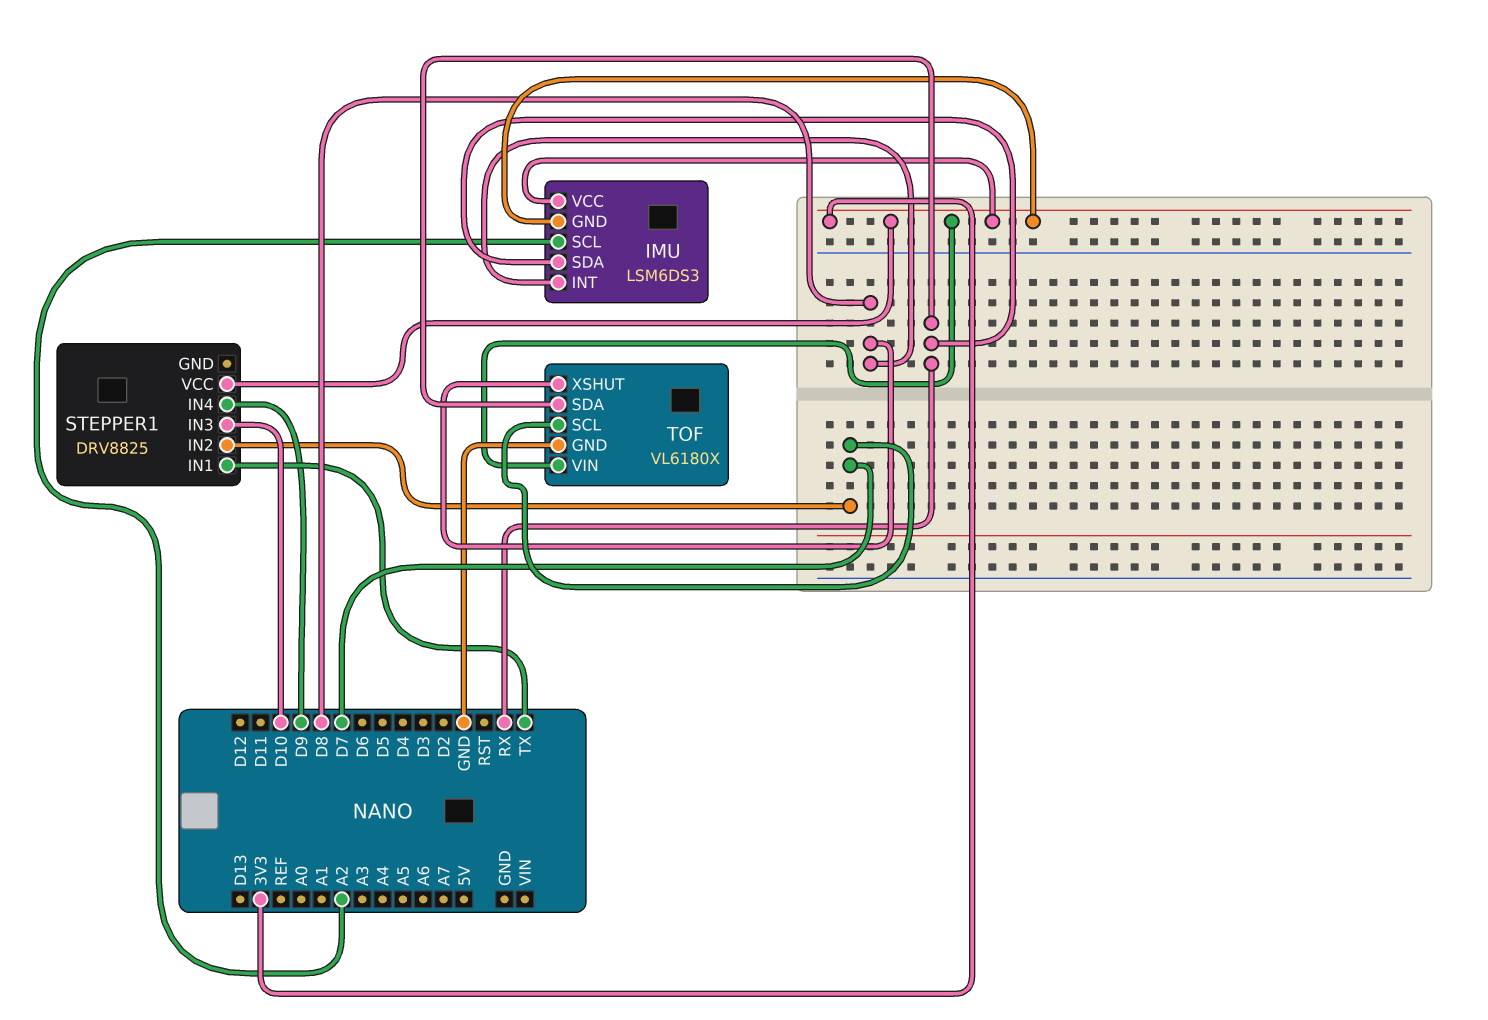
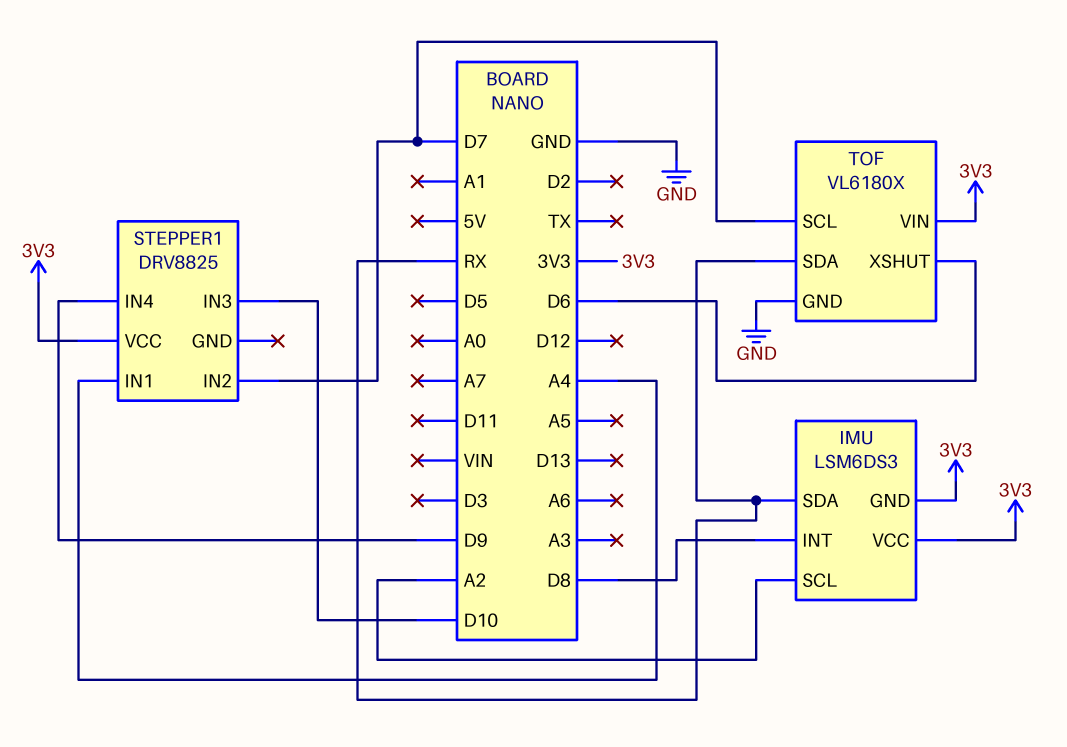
STEPPER1 pin IN1: TX -> A4
TOF pin XSHUT: D8 -> D6

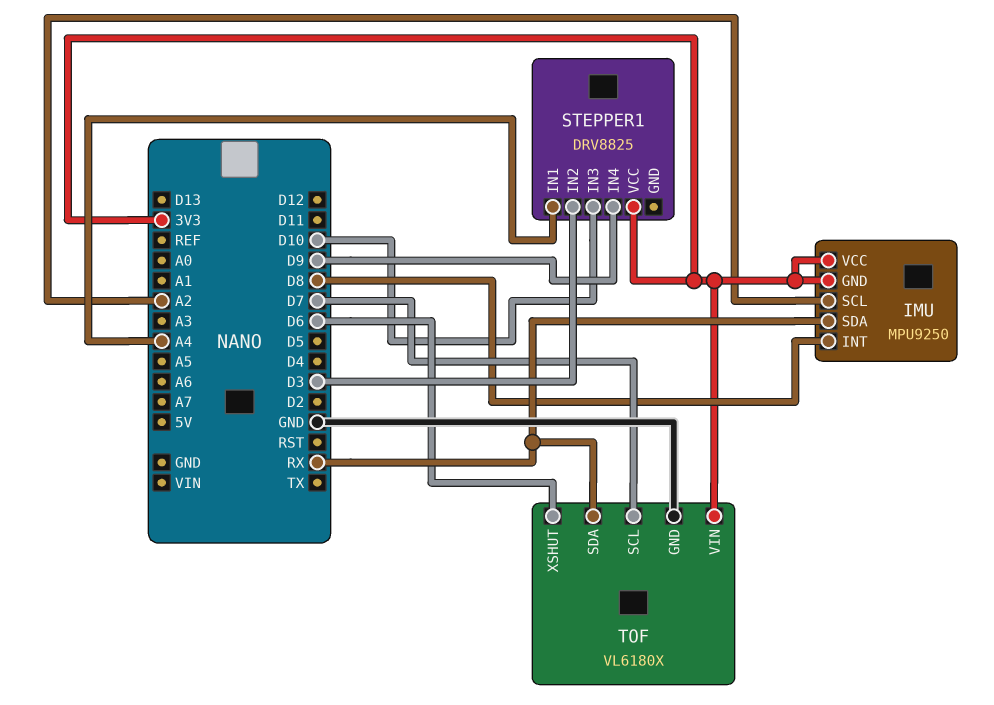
IMU: LSM6DS3 -> MPU9250
STEPPER1 pin IN2: D7 -> D3

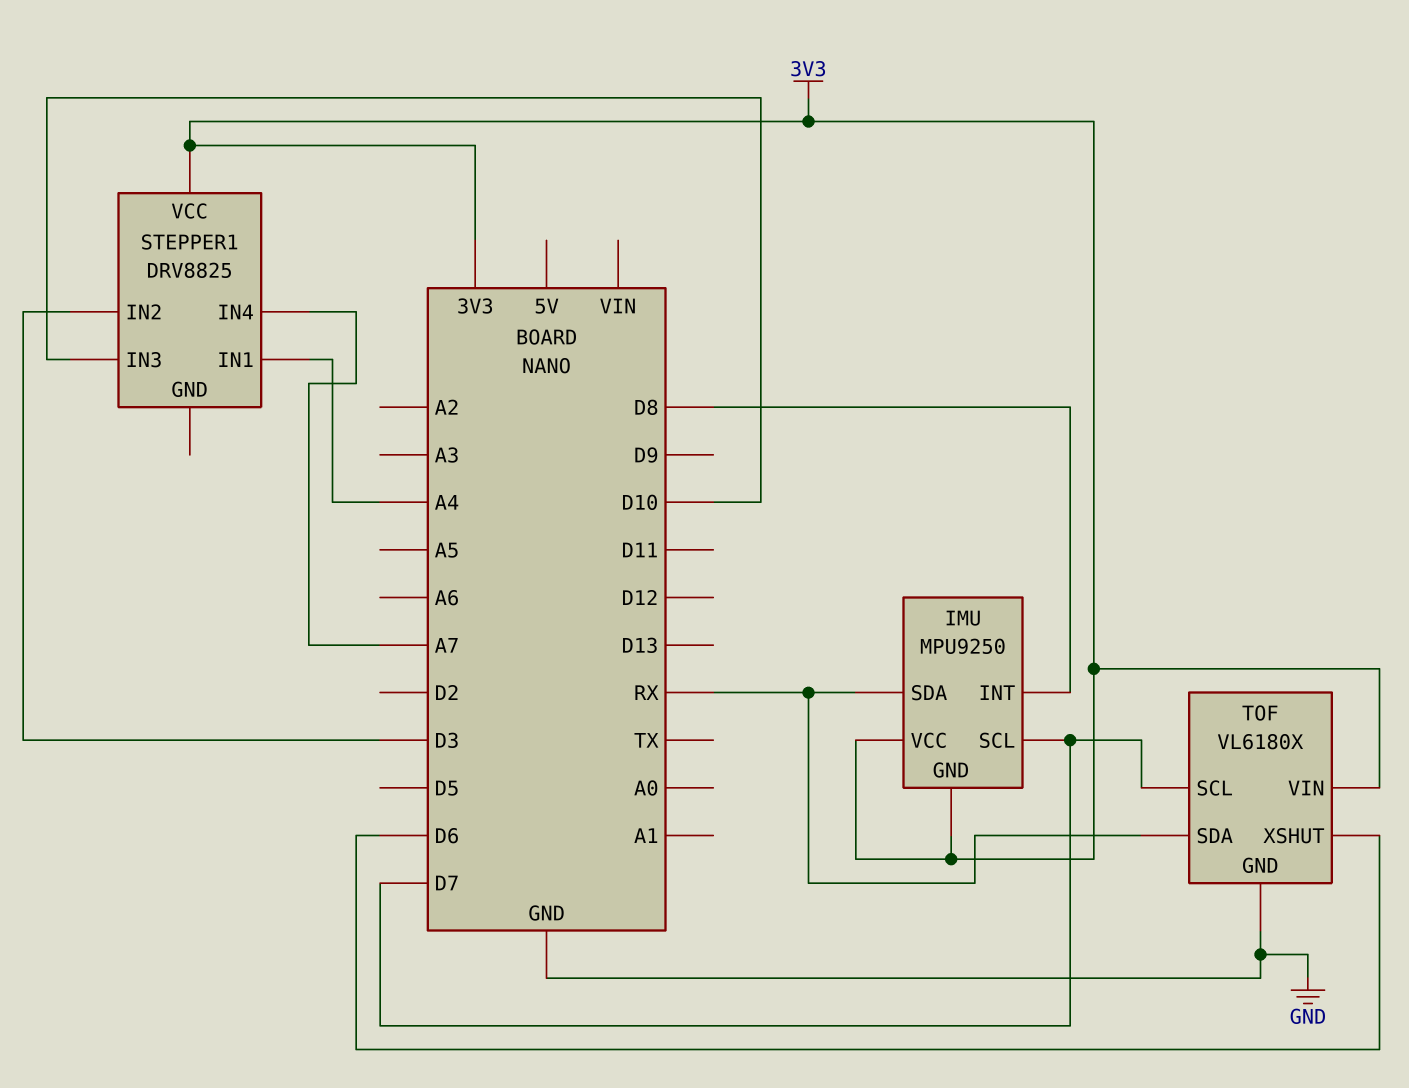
IMU pin SCL: A2 -> D7
STEPPER1 pin IN4: D9 -> A7

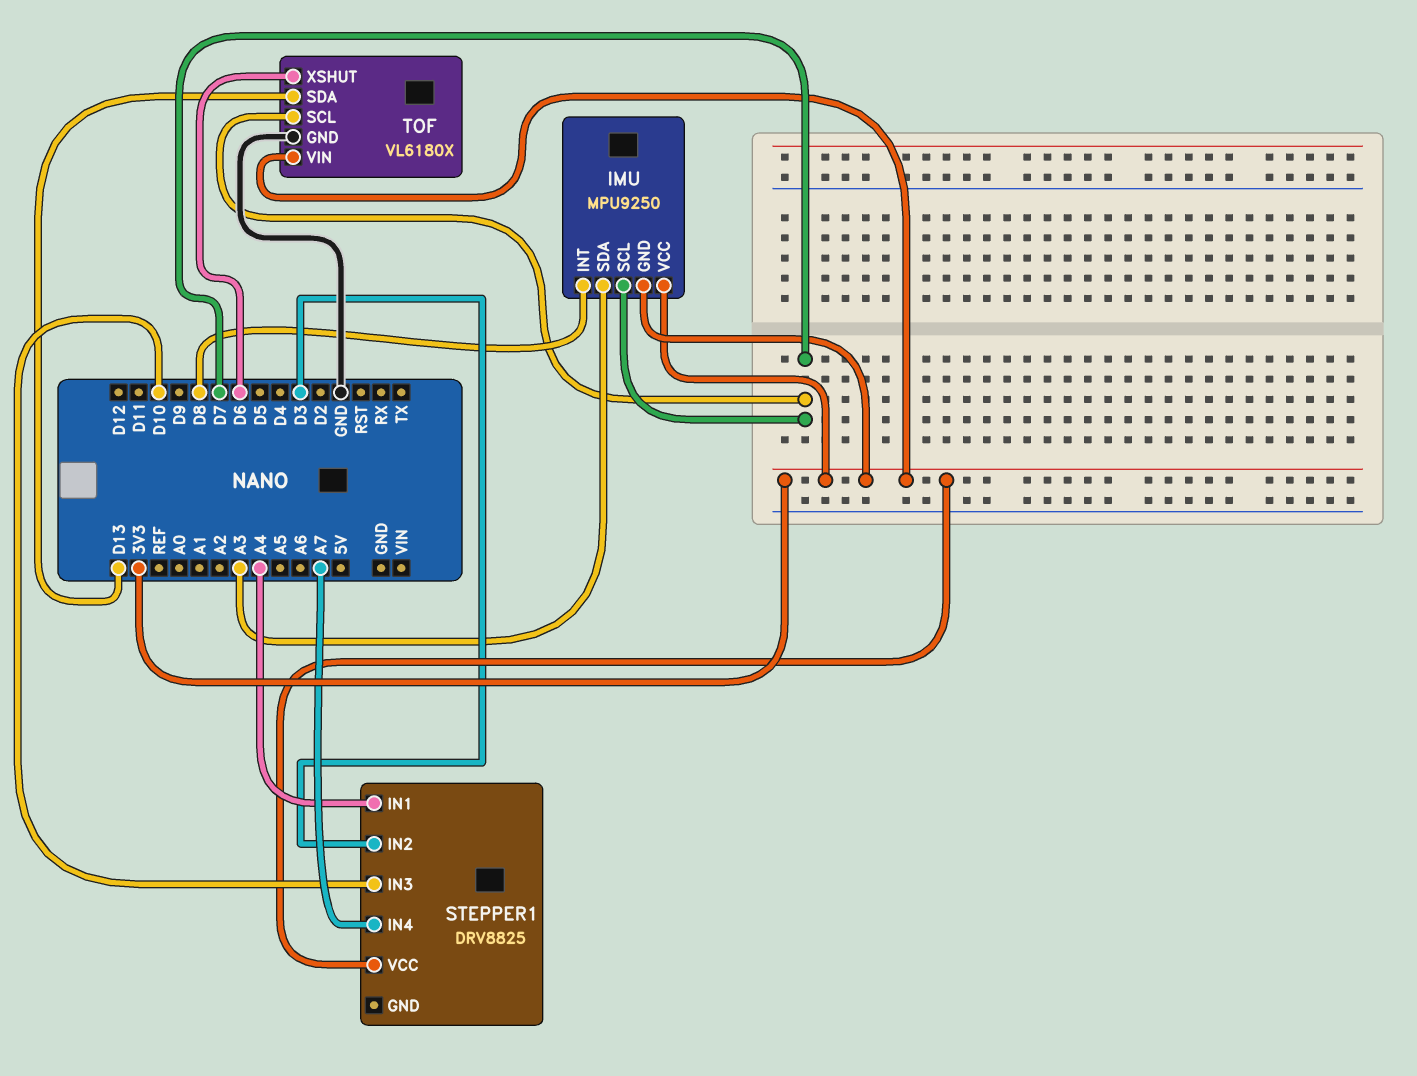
IMU pin SDA: RX -> A3
TOF pin SDA: RX -> D13

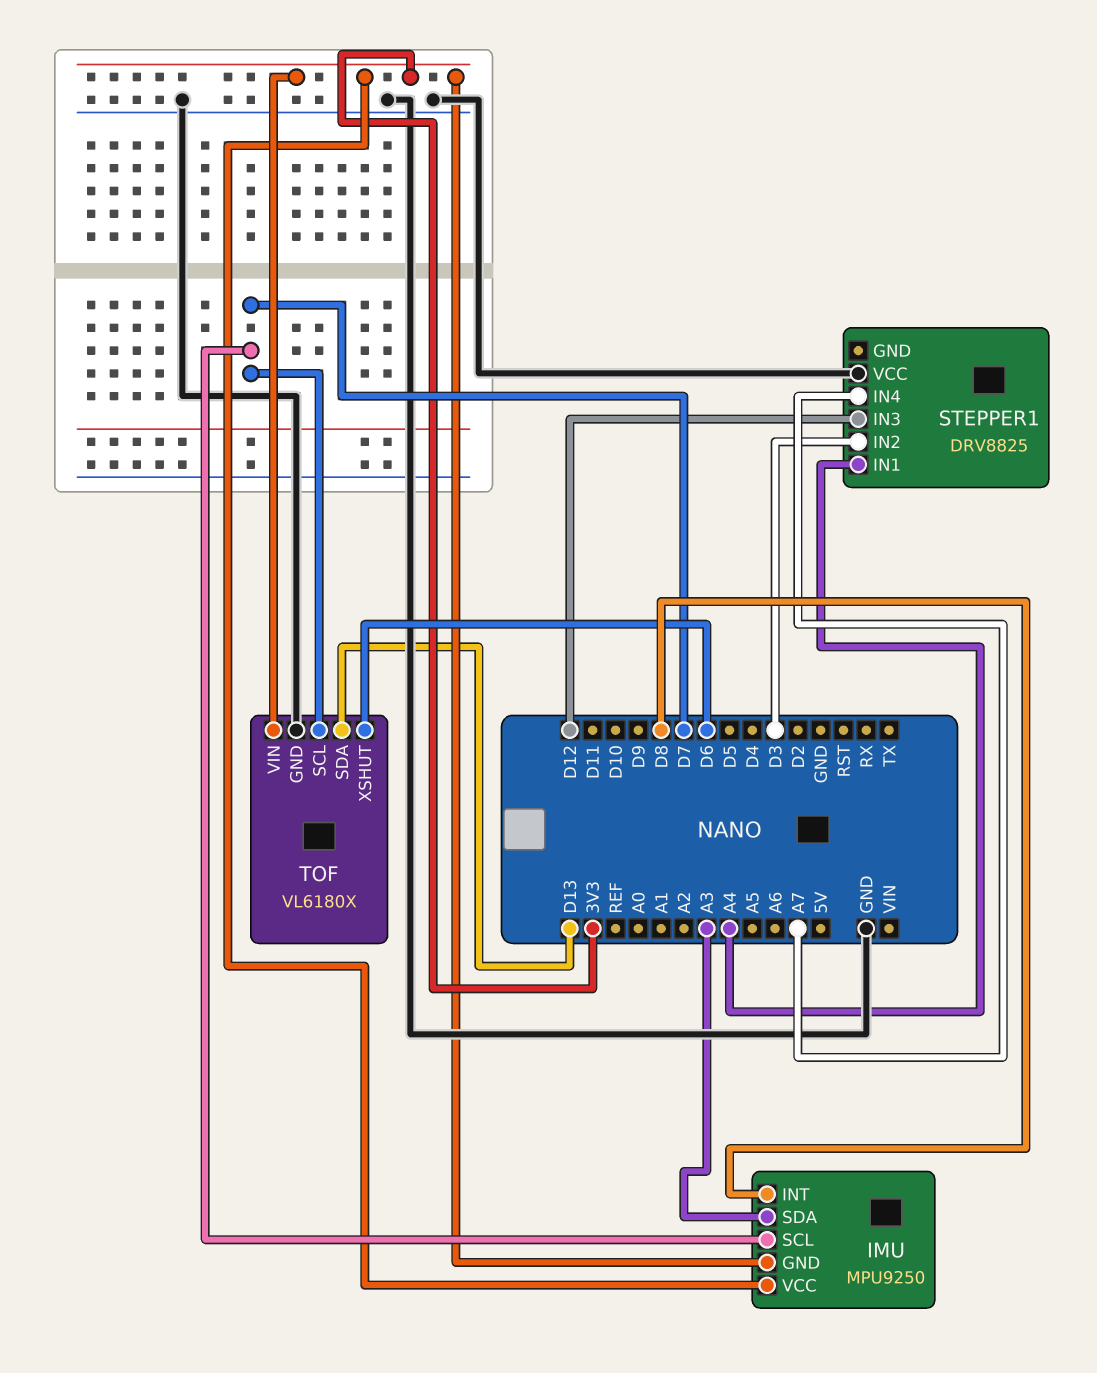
STEPPER1 pin IN3: D10 -> D12
STEPPER1 pin VCC: 3V3 -> GND

